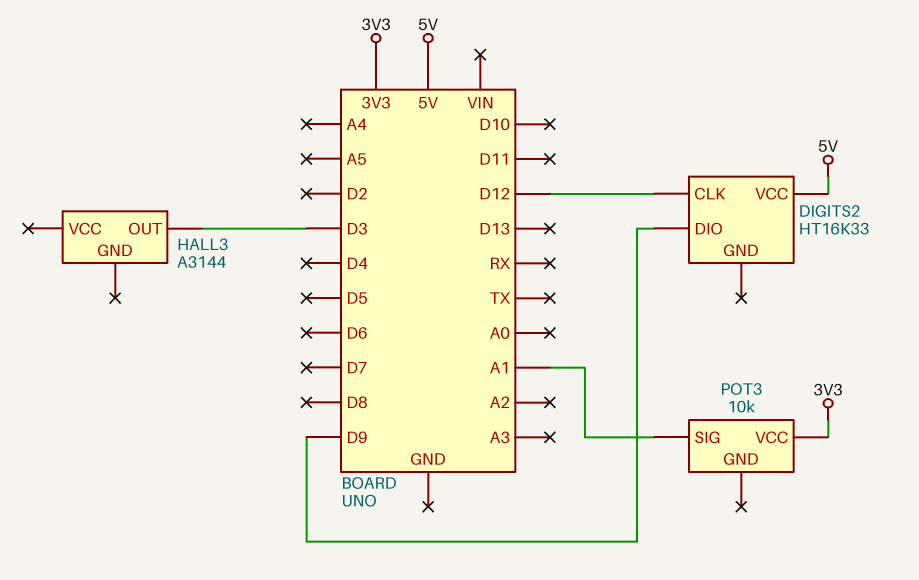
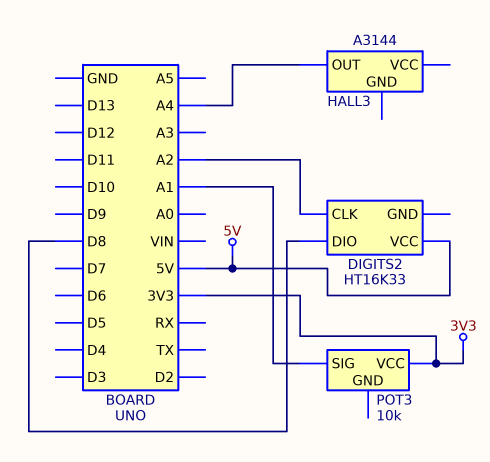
DIGITS2 pin CLK: D12 -> A2
DIGITS2 pin DIO: D9 -> D8
HALL3 pin OUT: D3 -> A4

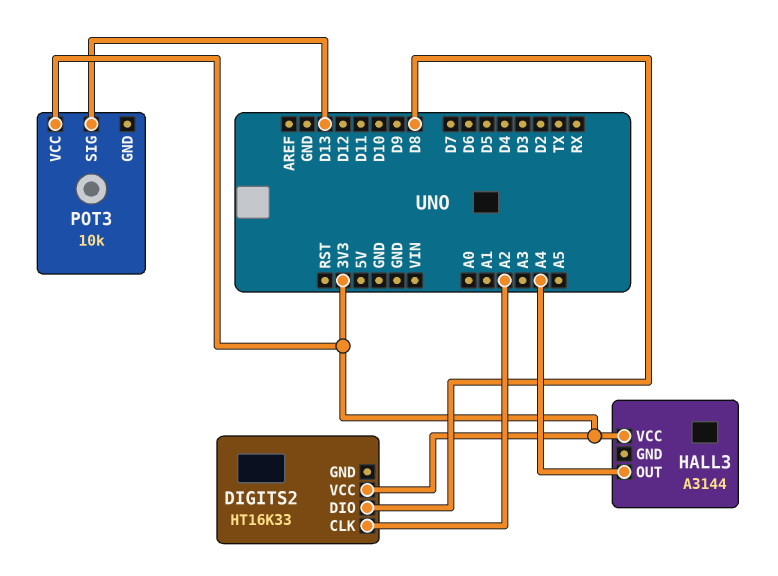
DIGITS2 pin VCC: 5V -> 3V3
HALL3 pin VCC: none -> 3V3
POT3 pin SIG: A1 -> D13

